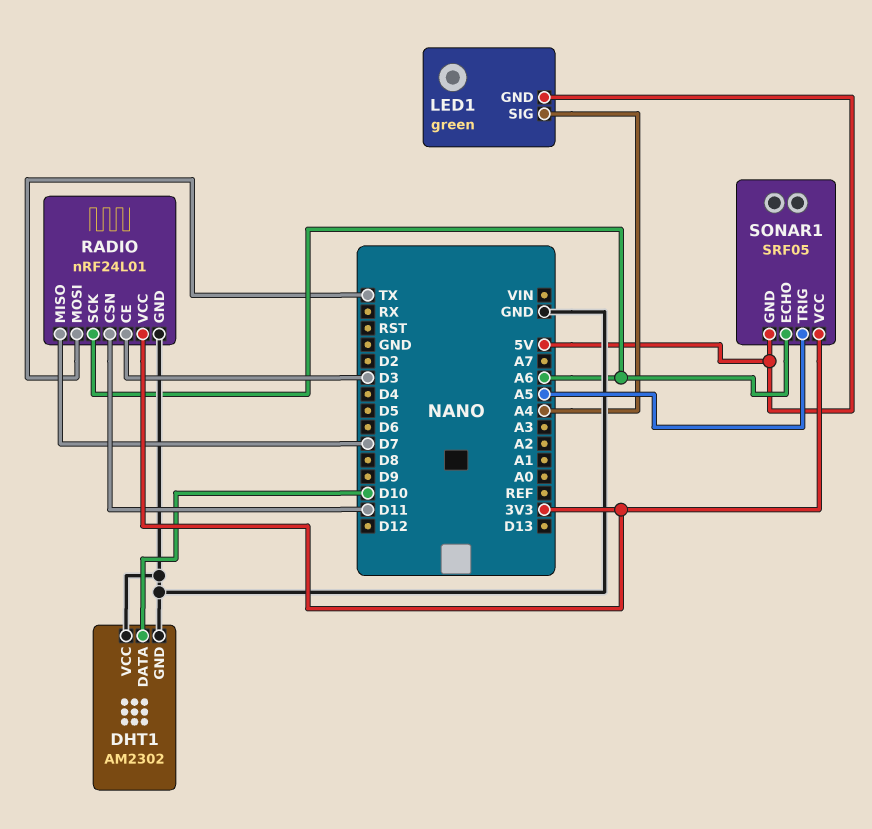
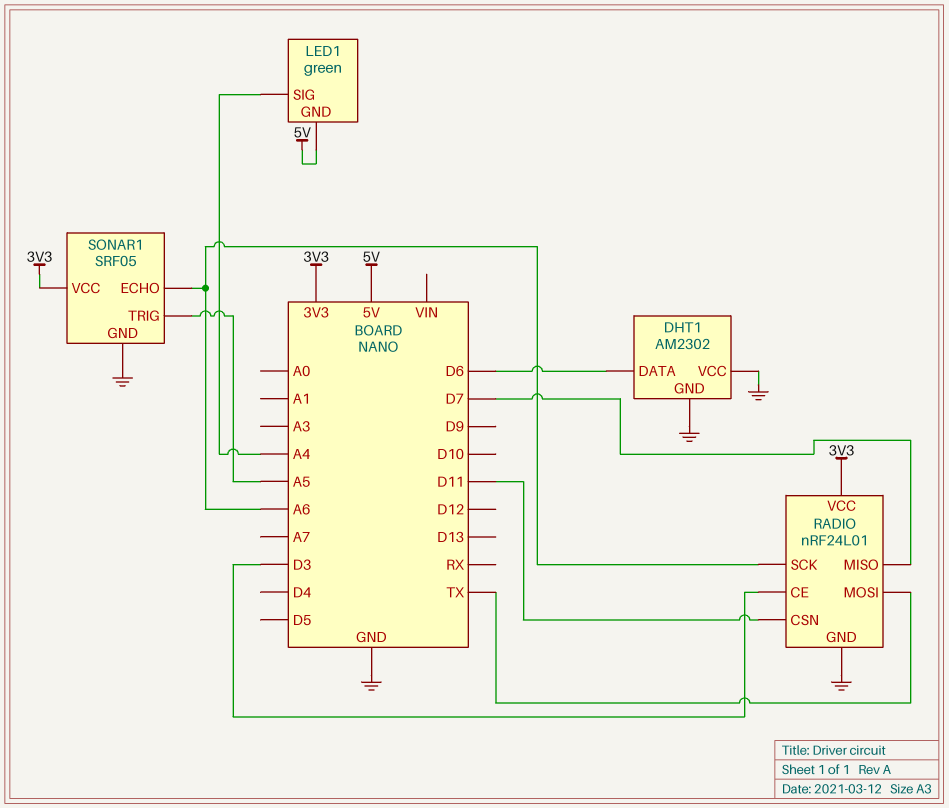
DHT1 pin DATA: D10 -> D6
SONAR1 pin GND: 5V -> GND

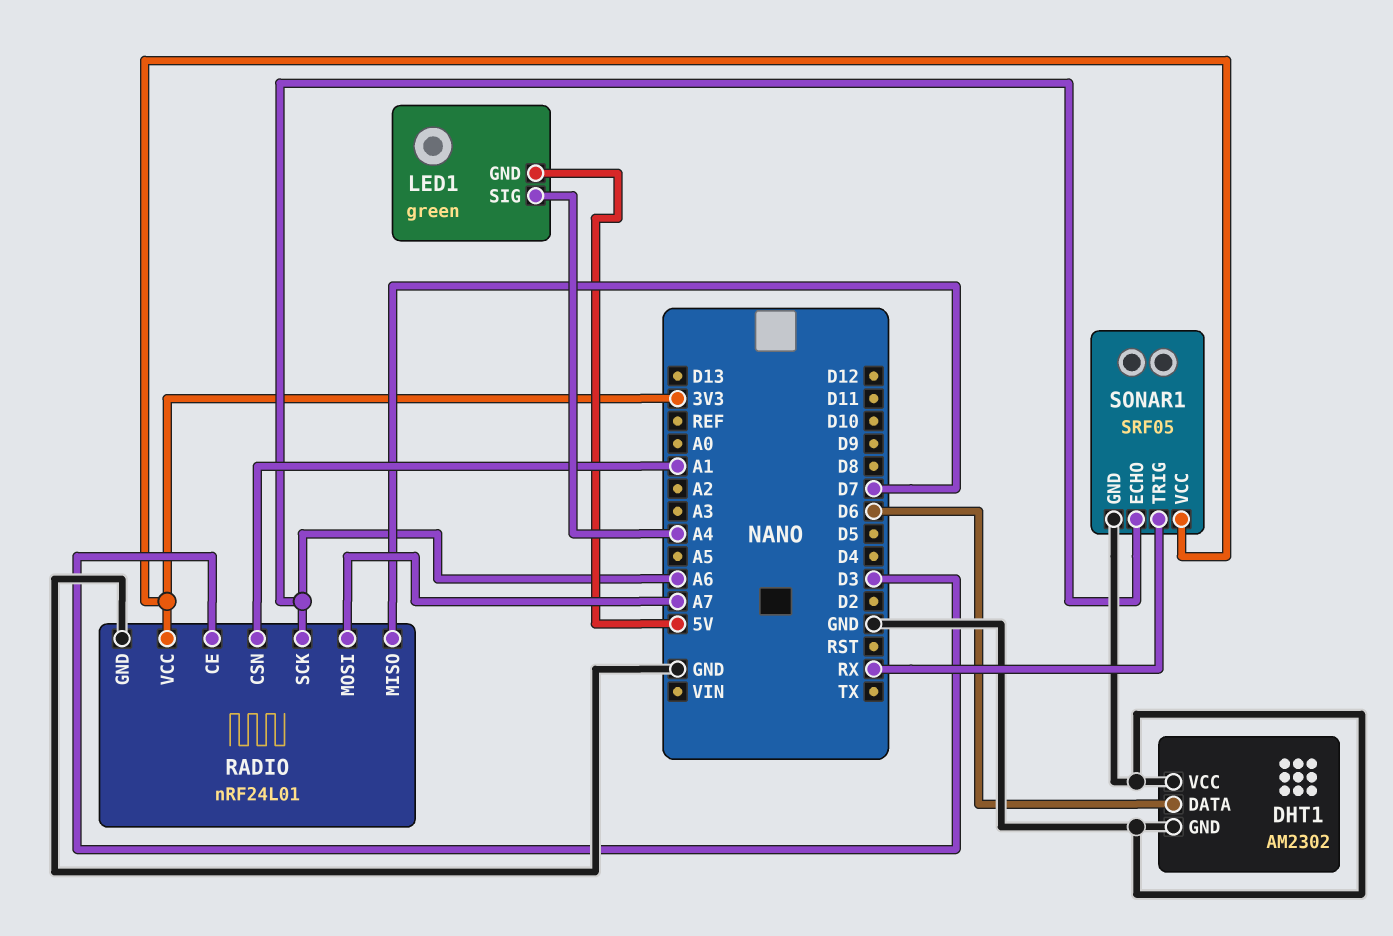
RADIO pin CSN: D11 -> A1
RADIO pin MOSI: TX -> A7
SONAR1 pin TRIG: A5 -> RX

